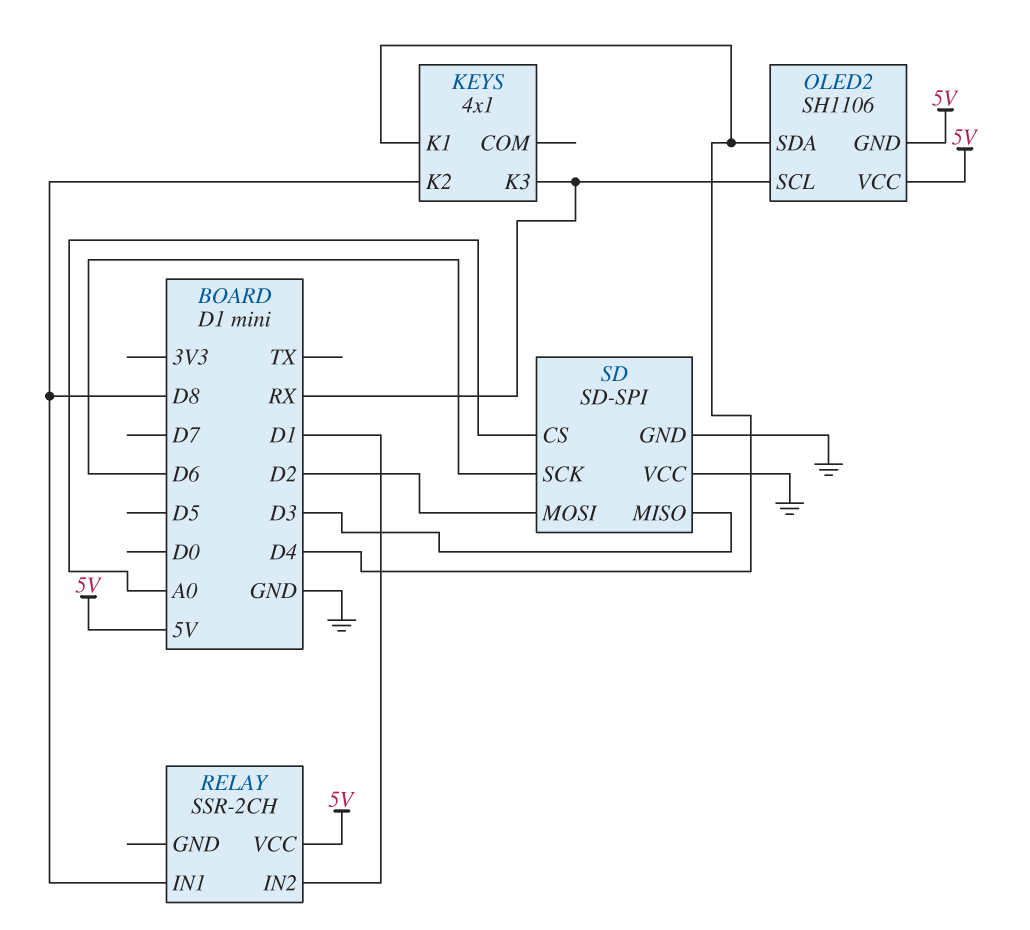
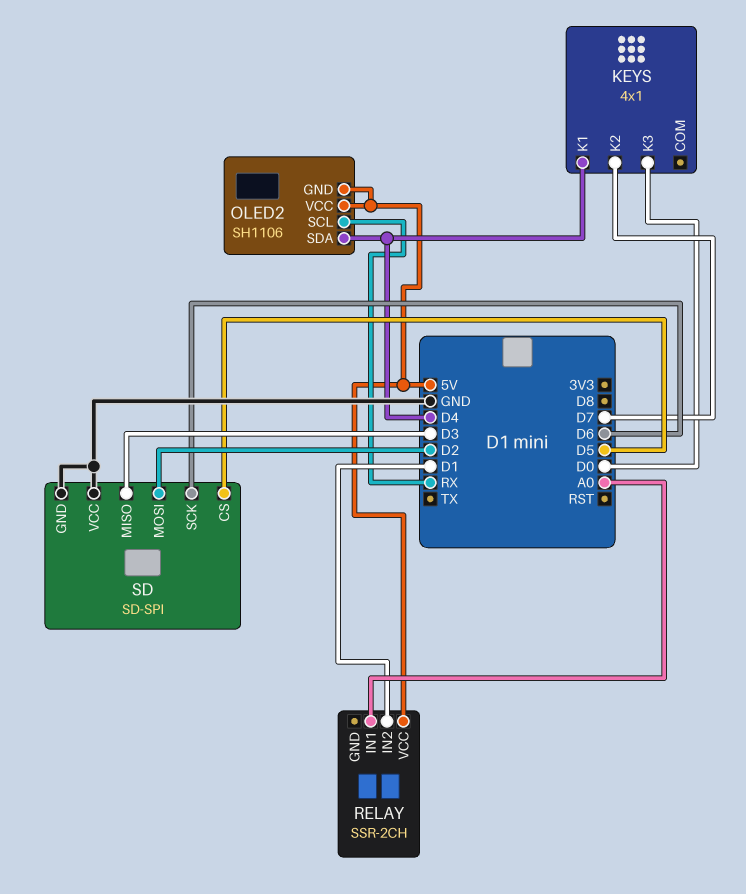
KEYS pin K2: D8 -> D7
KEYS pin K3: RX -> D0
RELAY pin IN1: D8 -> A0
SD pin CS: A0 -> D5

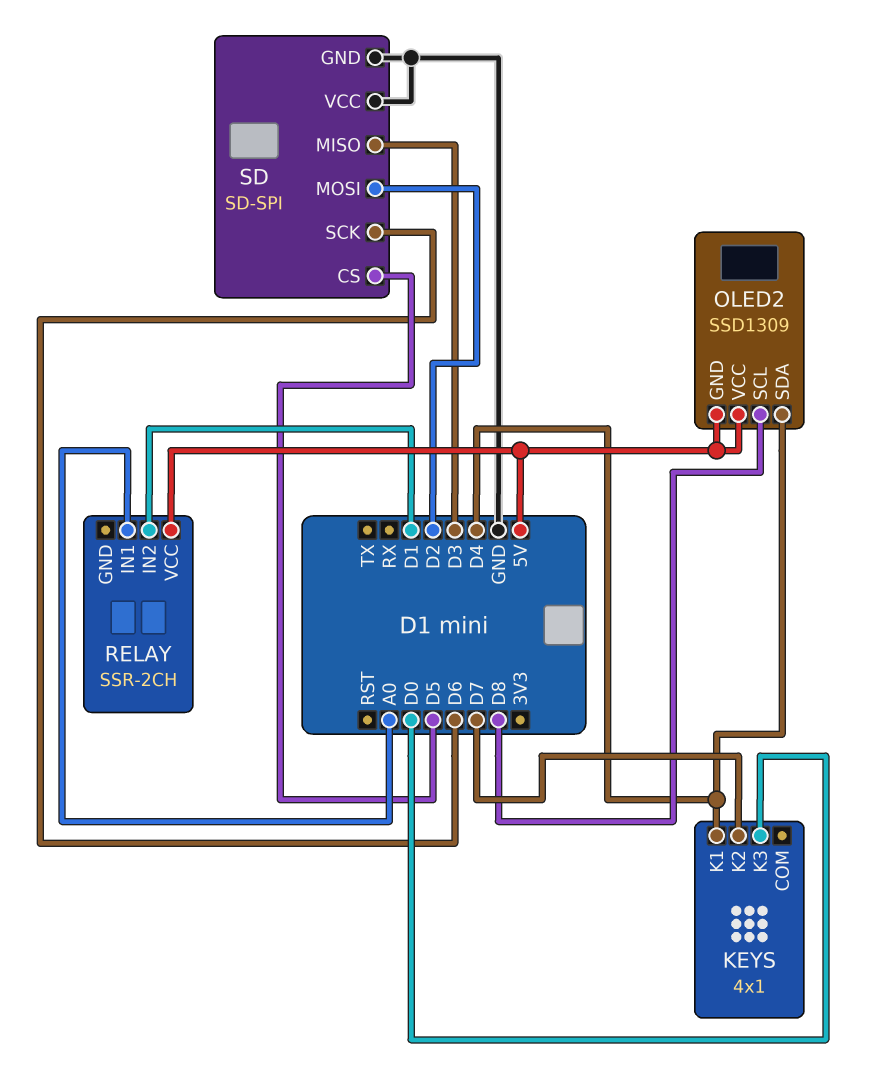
OLED2: SH1106 -> SSD1309
OLED2 pin SCL: RX -> D8

